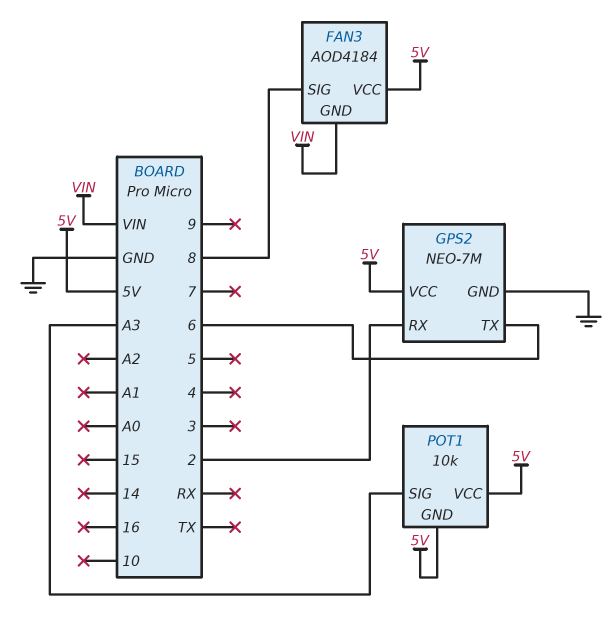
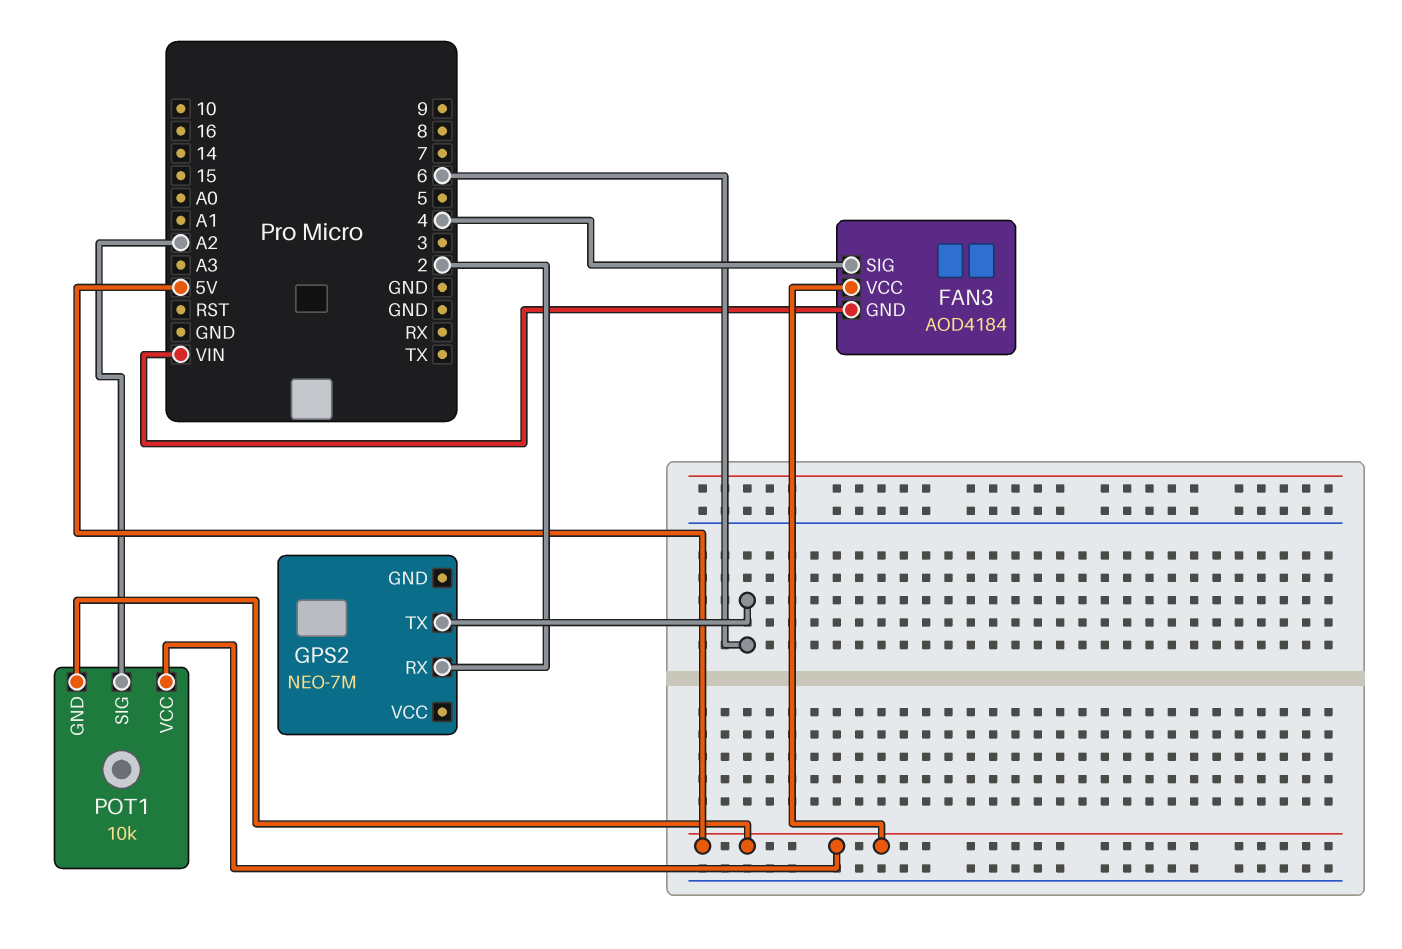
FAN3 pin SIG: 8 -> 4
GPS2 pin GND: GND -> none
GPS2 pin VCC: 5V -> none
POT1 pin SIG: A3 -> A2

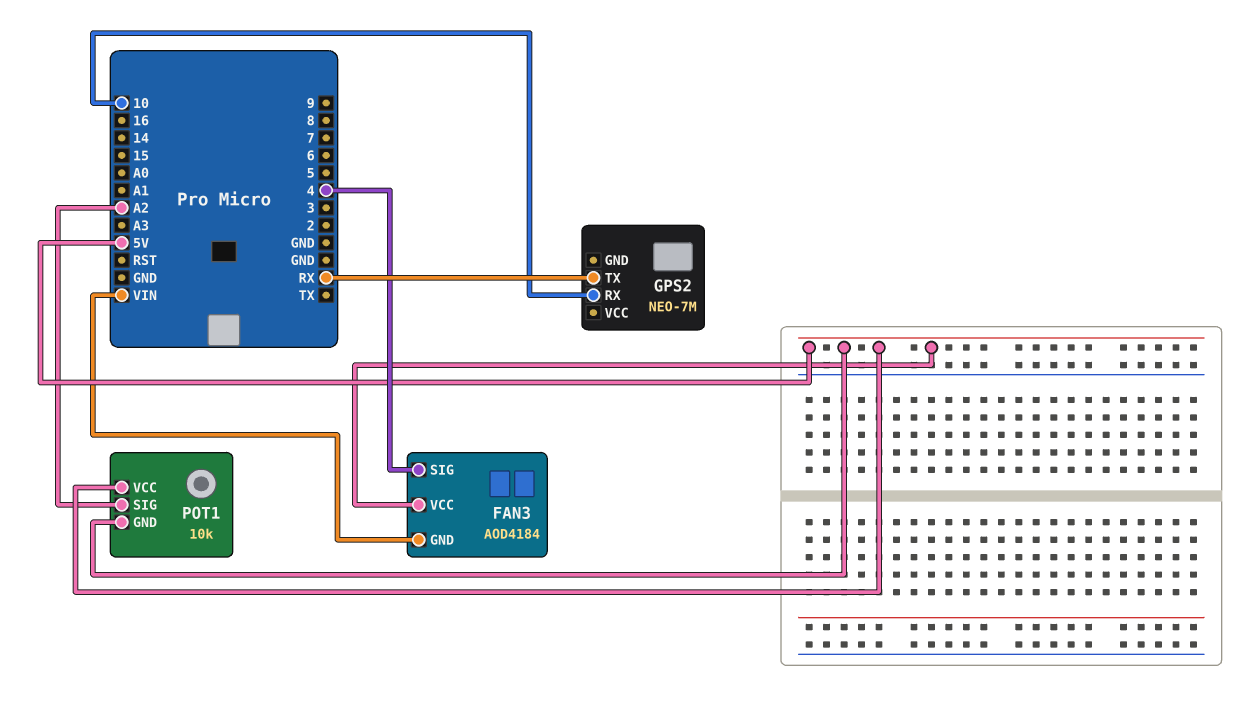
GPS2 pin RX: 2 -> 10
GPS2 pin TX: 6 -> RX

